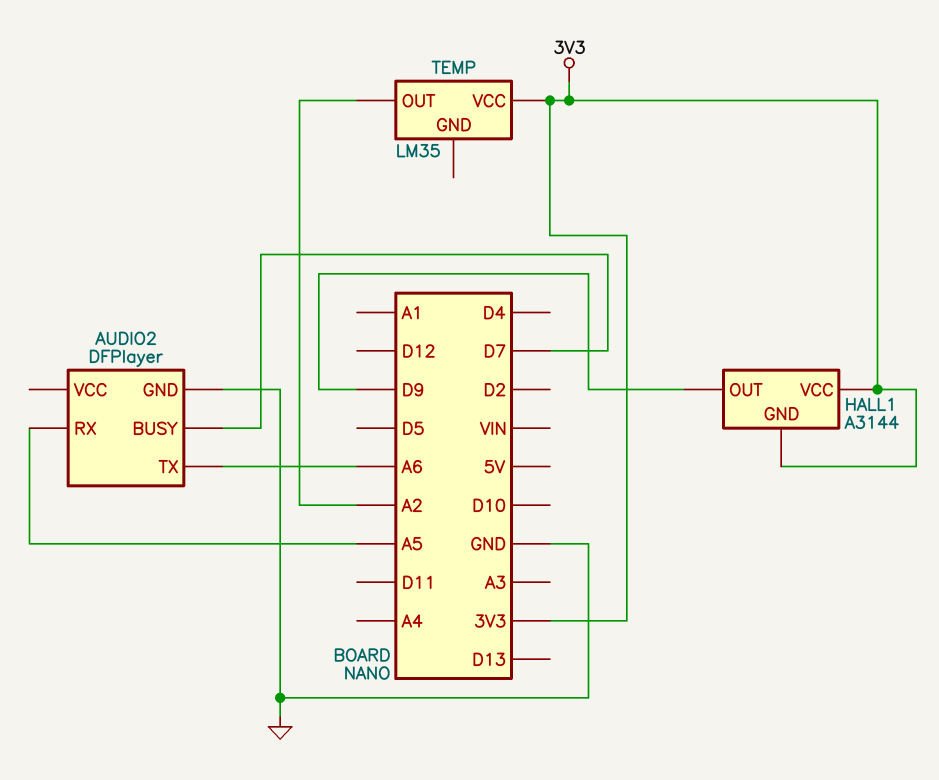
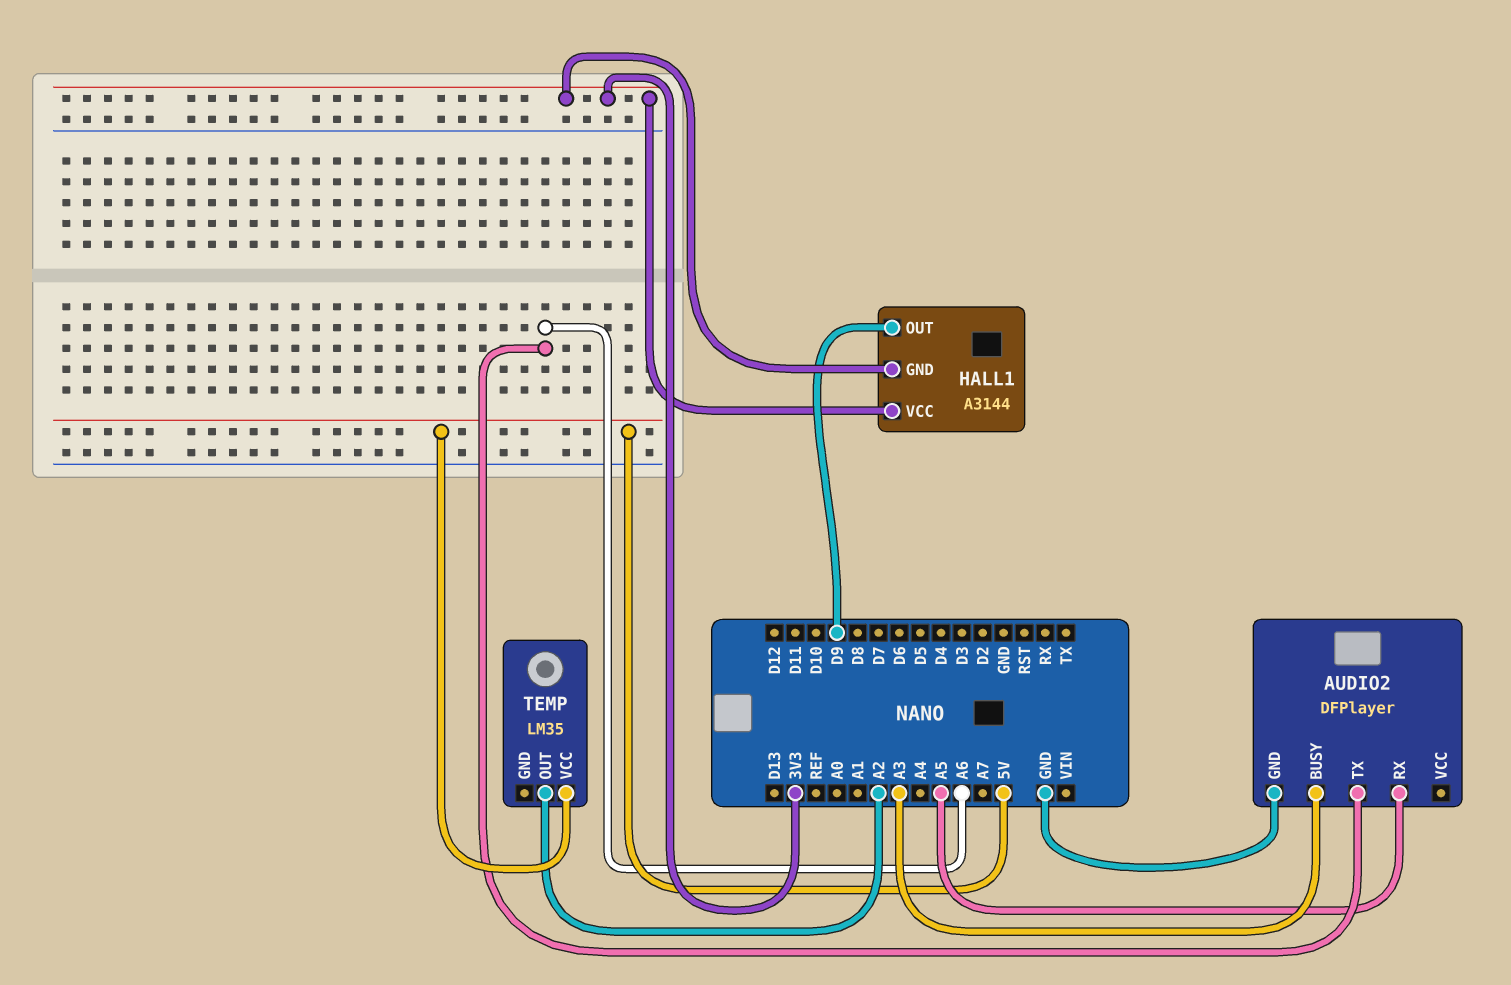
AUDIO2 pin BUSY: D7 -> A3
TEMP pin VCC: 3V3 -> 5V

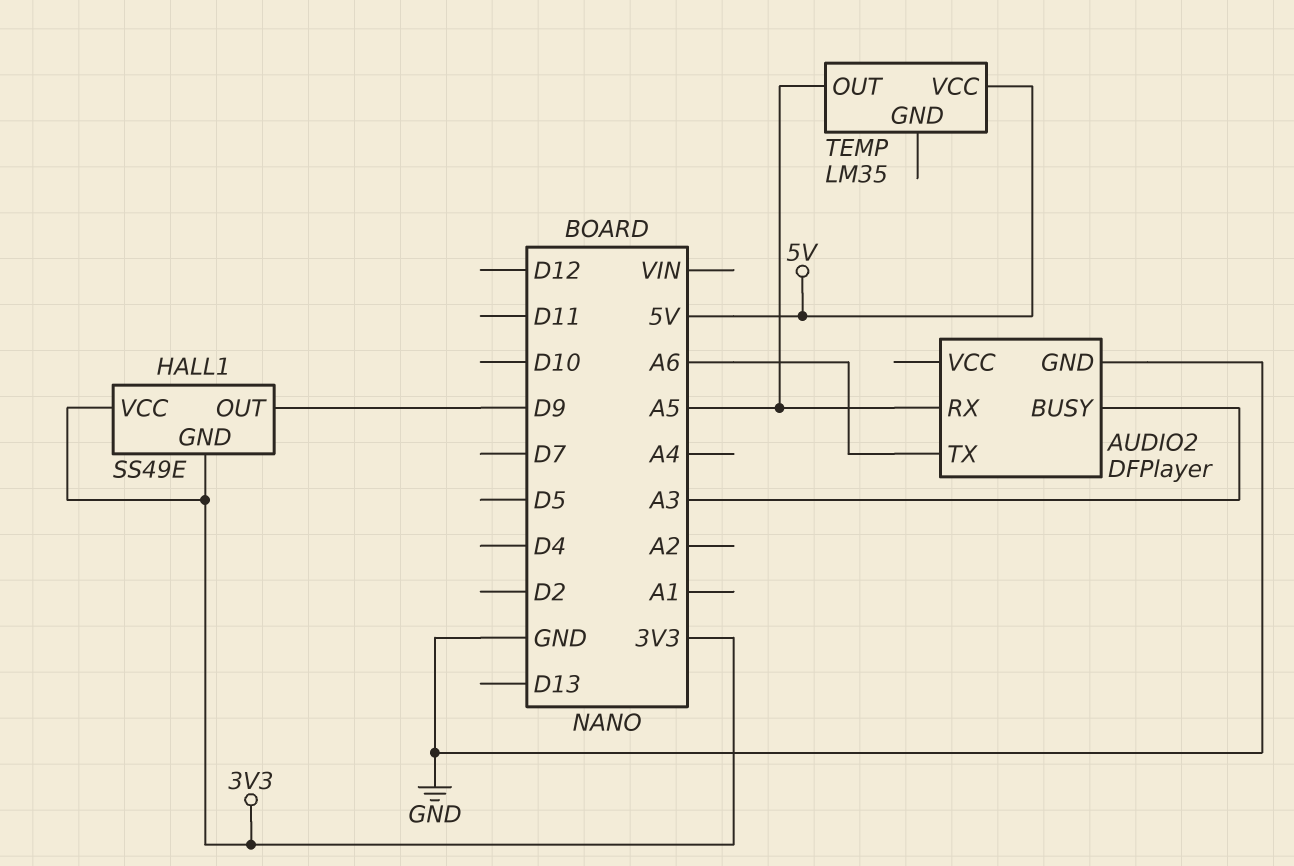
HALL1: A3144 -> SS49E
TEMP pin OUT: A2 -> A5

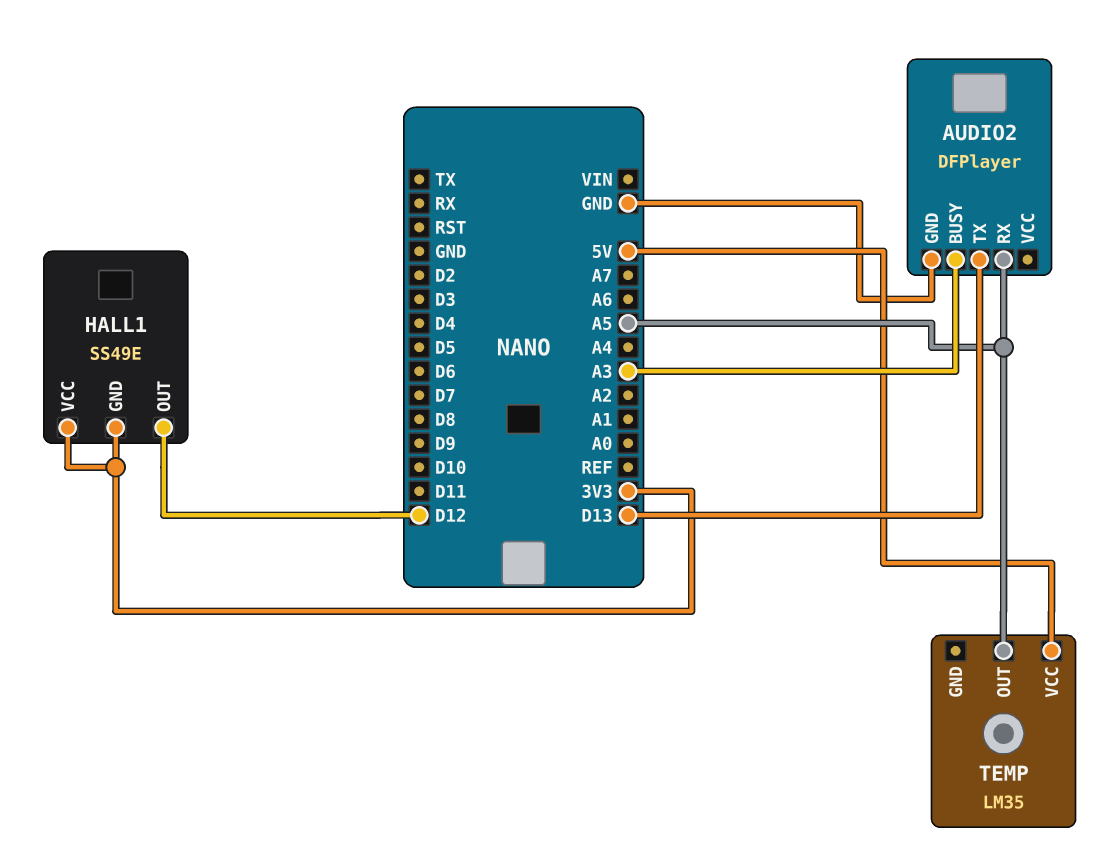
AUDIO2 pin TX: A6 -> D13
HALL1 pin OUT: D9 -> D12

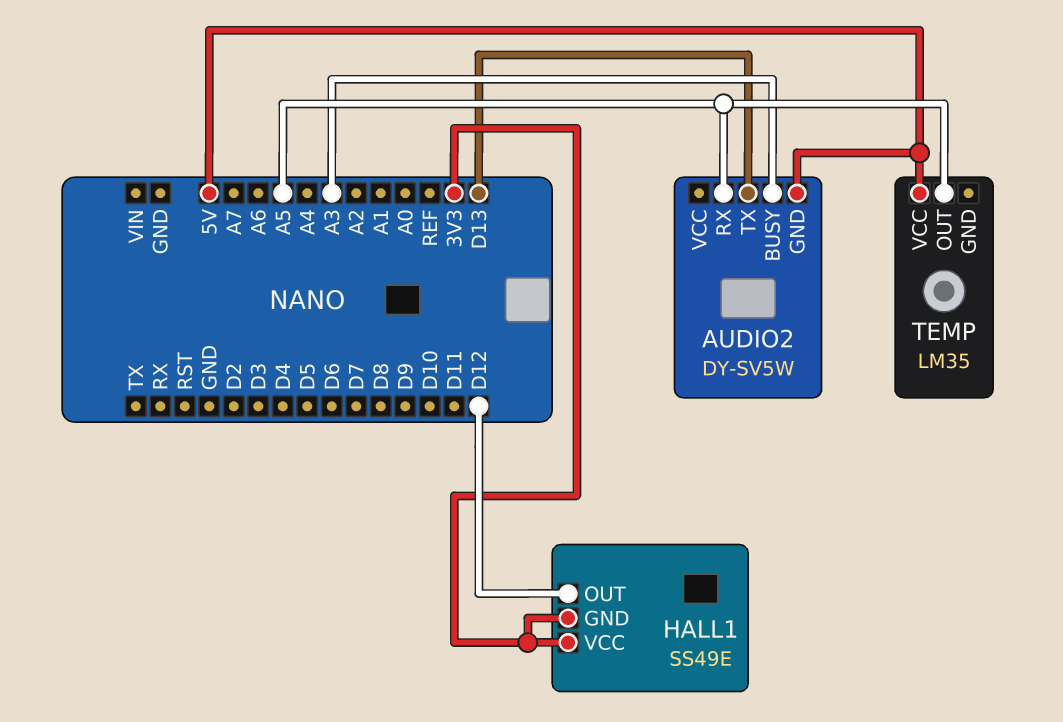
AUDIO2: DFPlayer -> DY-SV5W
AUDIO2 pin GND: GND -> 5V

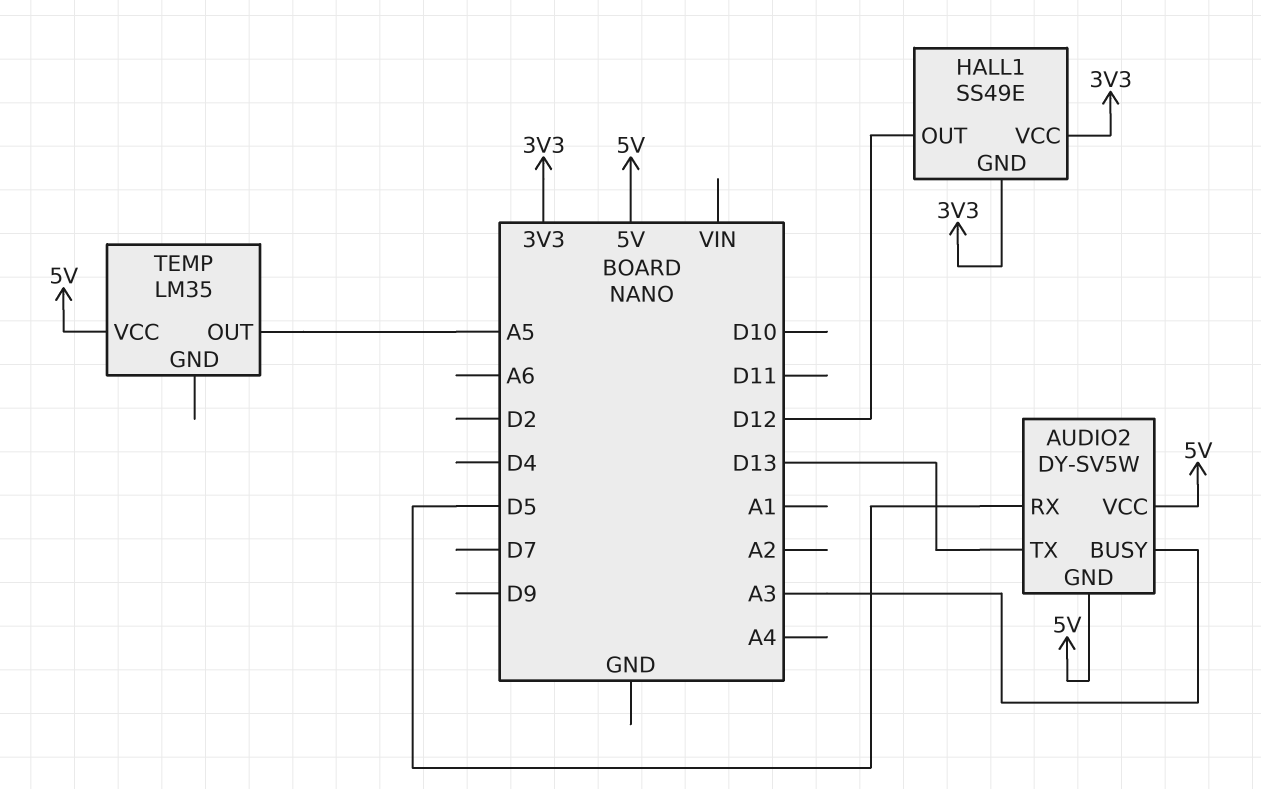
AUDIO2 pin RX: A5 -> D5
AUDIO2 pin VCC: none -> 5V

